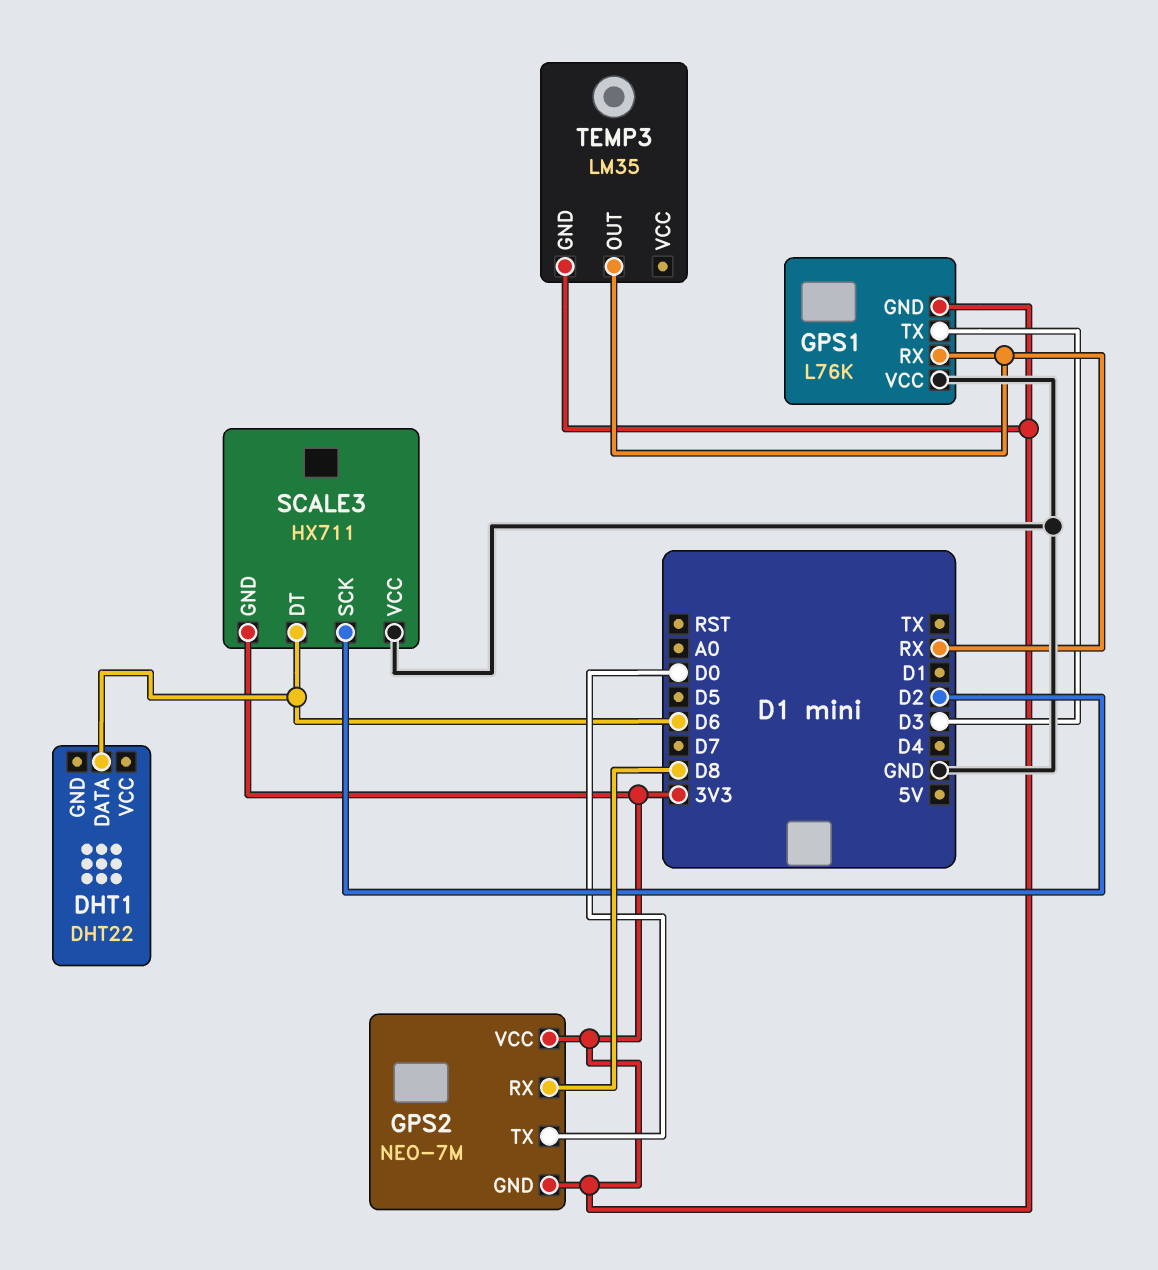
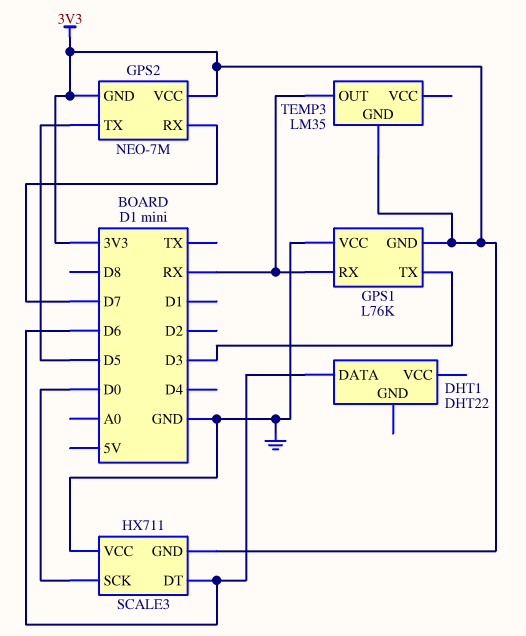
GPS2 pin RX: D8 -> D7
GPS2 pin TX: D0 -> D5
SCALE3 pin SCK: D2 -> D0

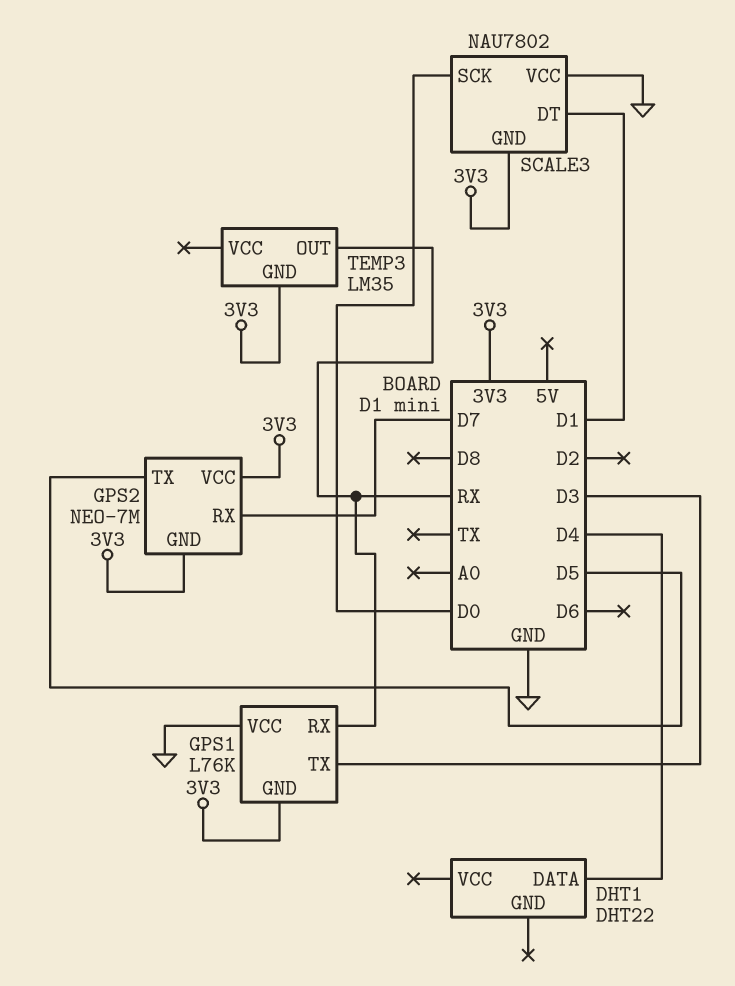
DHT1 pin DATA: D6 -> D4
SCALE3: HX711 -> NAU7802
SCALE3 pin DT: D6 -> D1

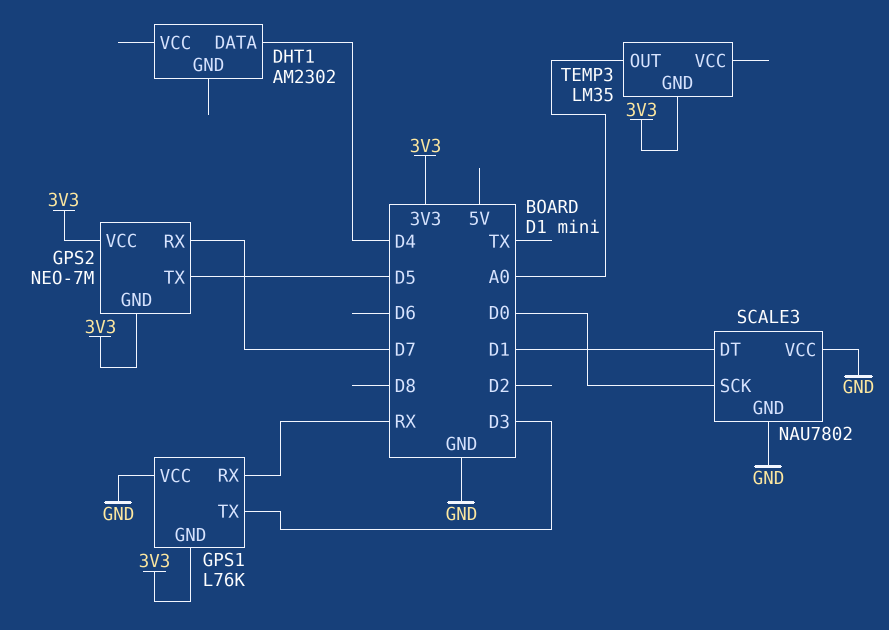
DHT1: DHT22 -> AM2302
SCALE3 pin GND: 3V3 -> GND
TEMP3 pin OUT: RX -> A0

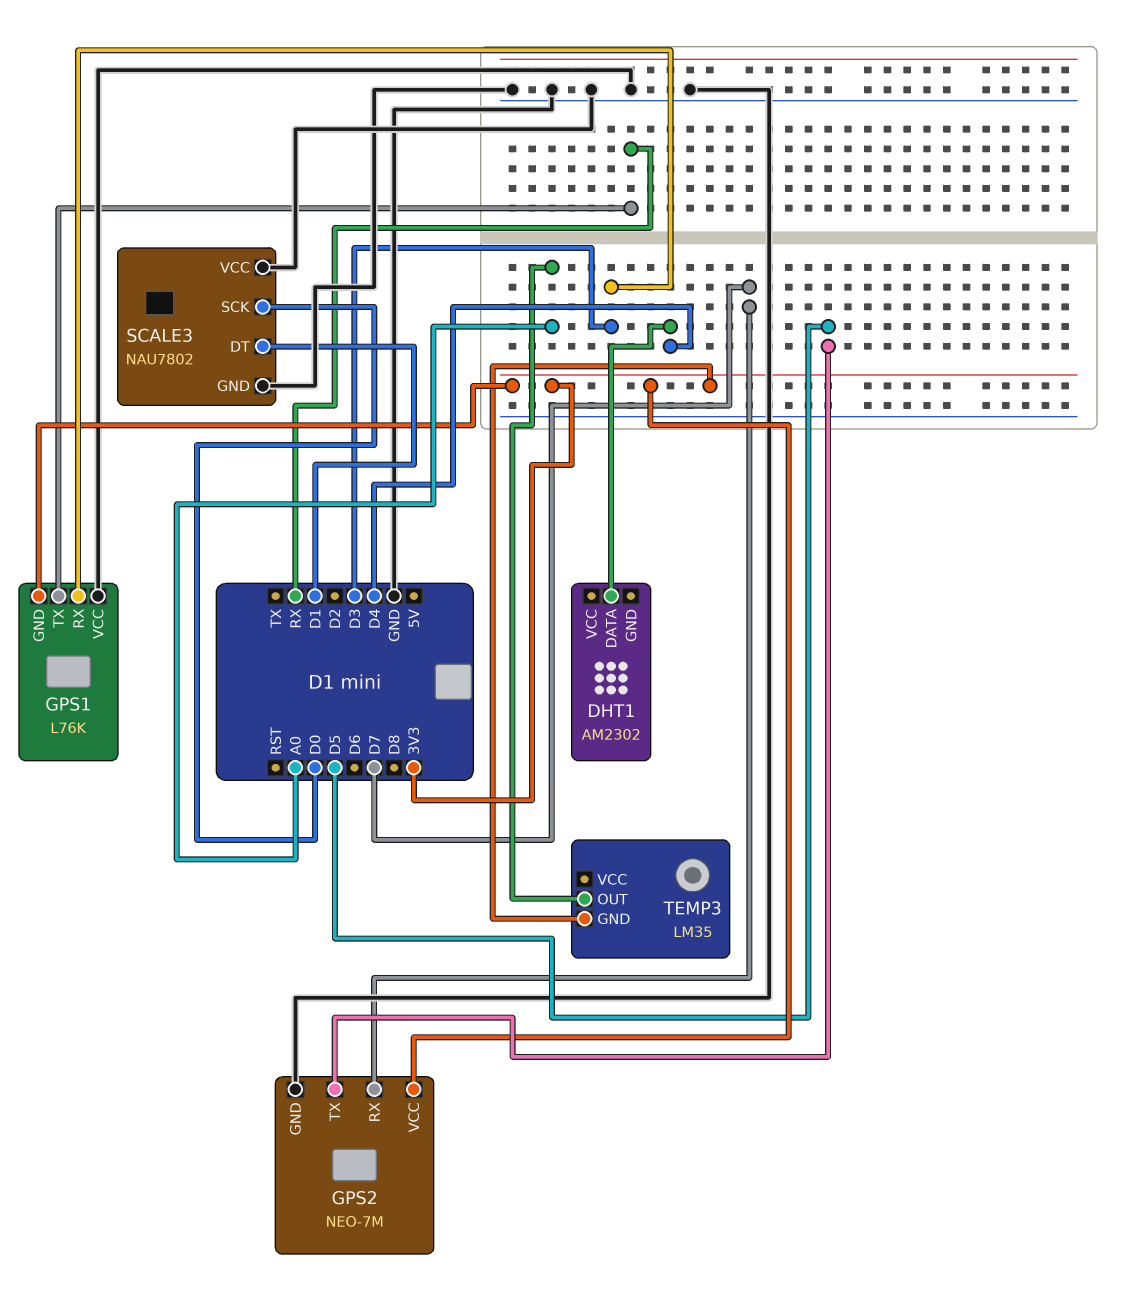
GPS1 pin RX: RX -> D3
GPS1 pin TX: D3 -> RX
GPS2 pin GND: 3V3 -> GND

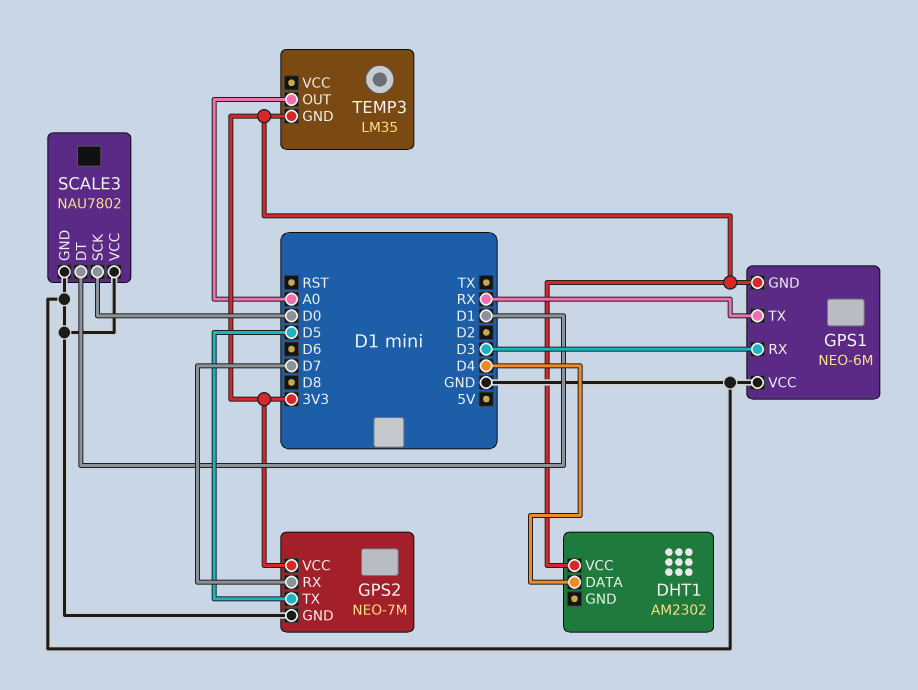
DHT1 pin VCC: none -> 3V3
GPS1: L76K -> NEO-6M

